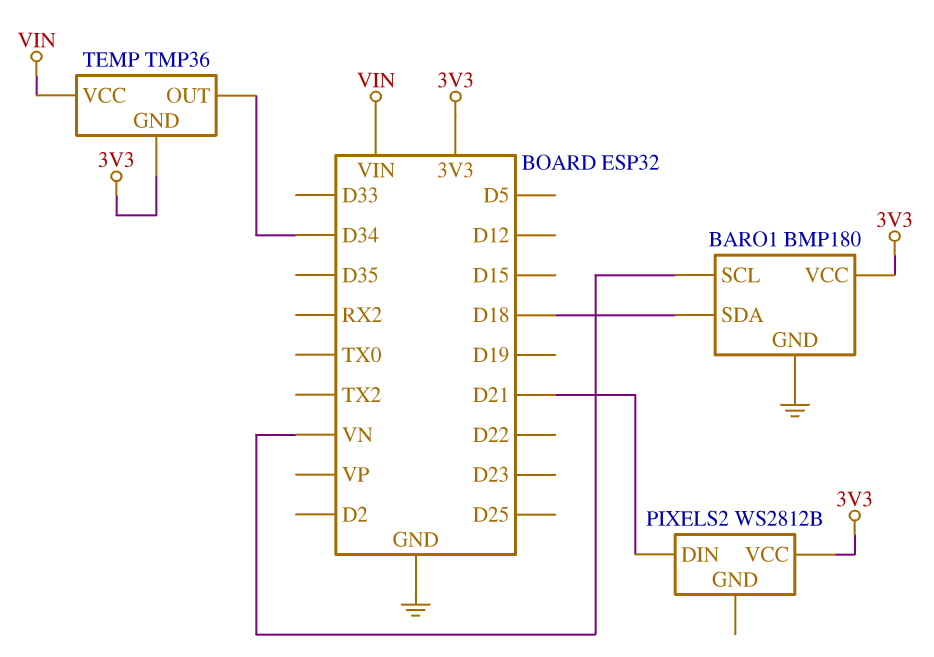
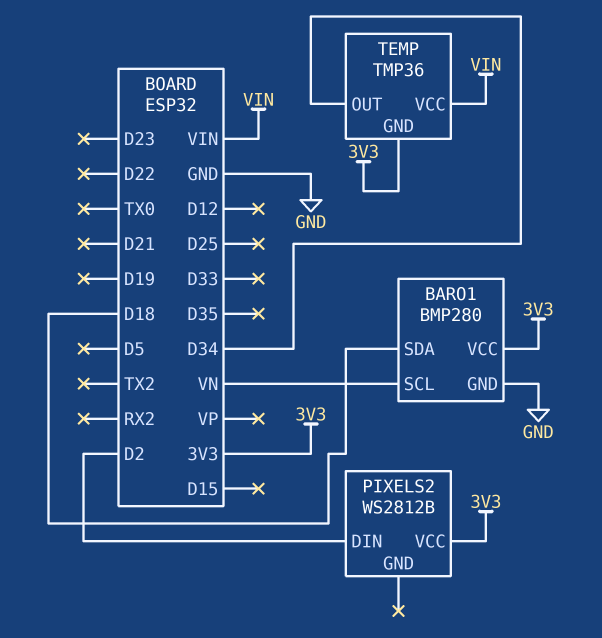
BARO1: BMP180 -> BMP280
PIXELS2 pin DIN: D21 -> D2

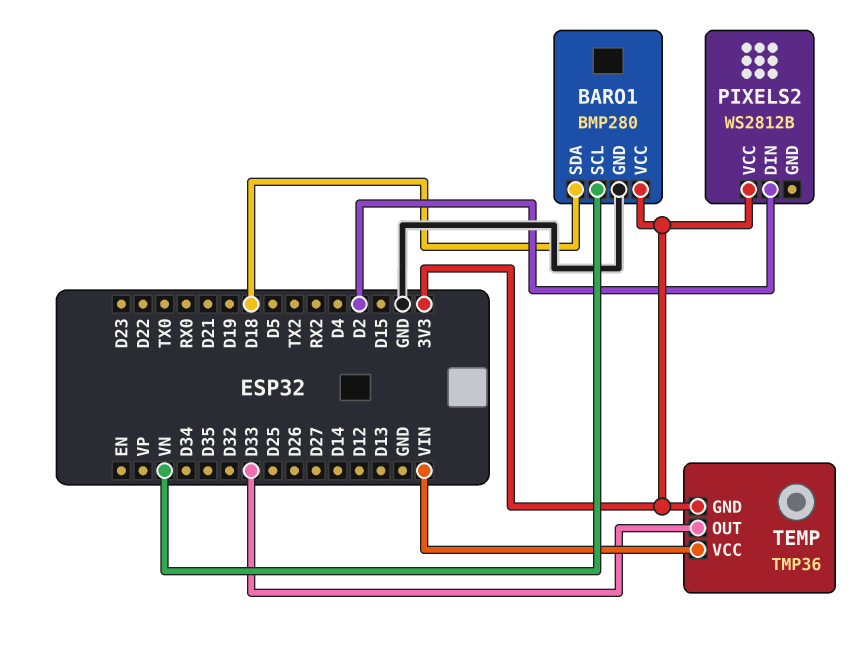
TEMP pin OUT: D34 -> D33

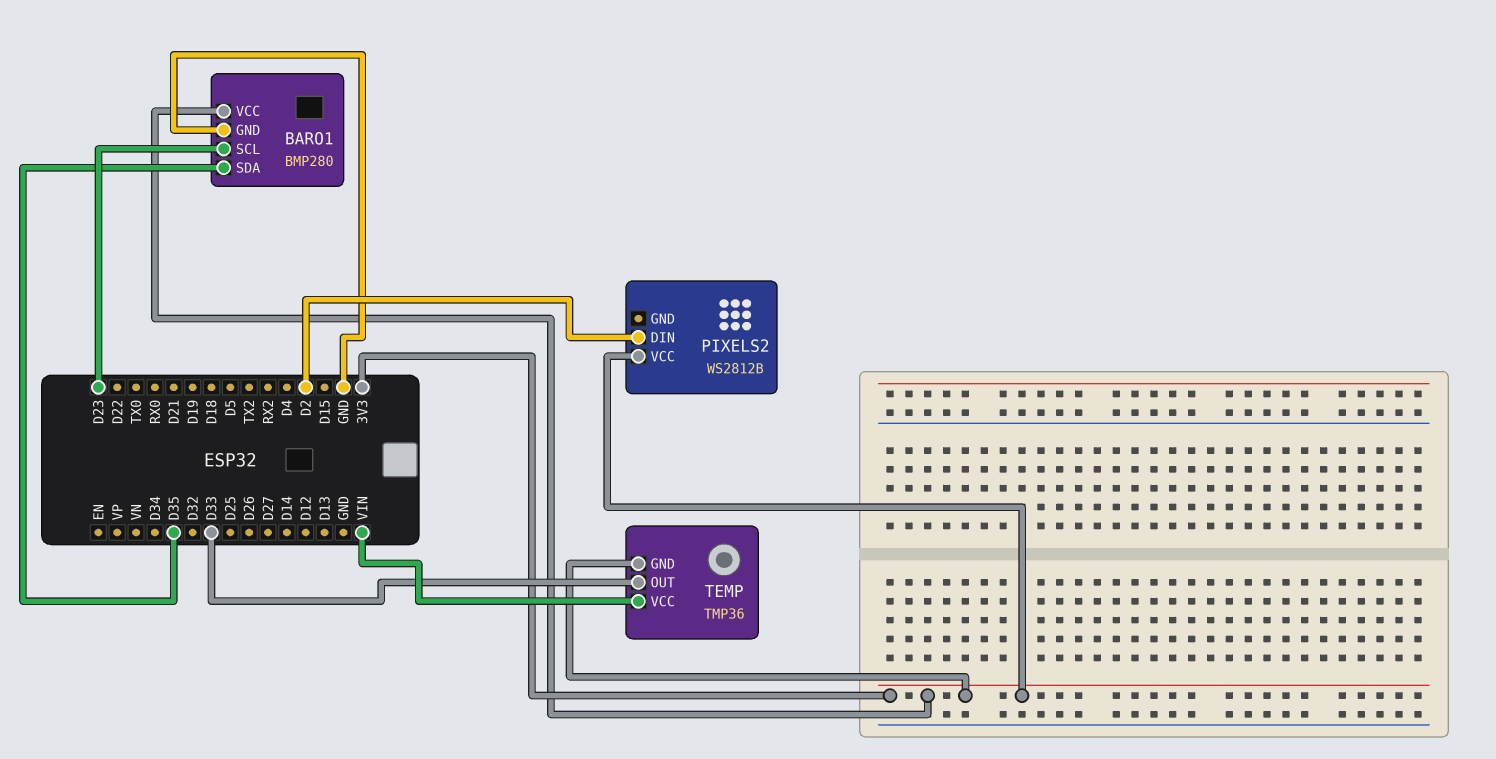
BARO1 pin SCL: VN -> D23
BARO1 pin SDA: D18 -> D35

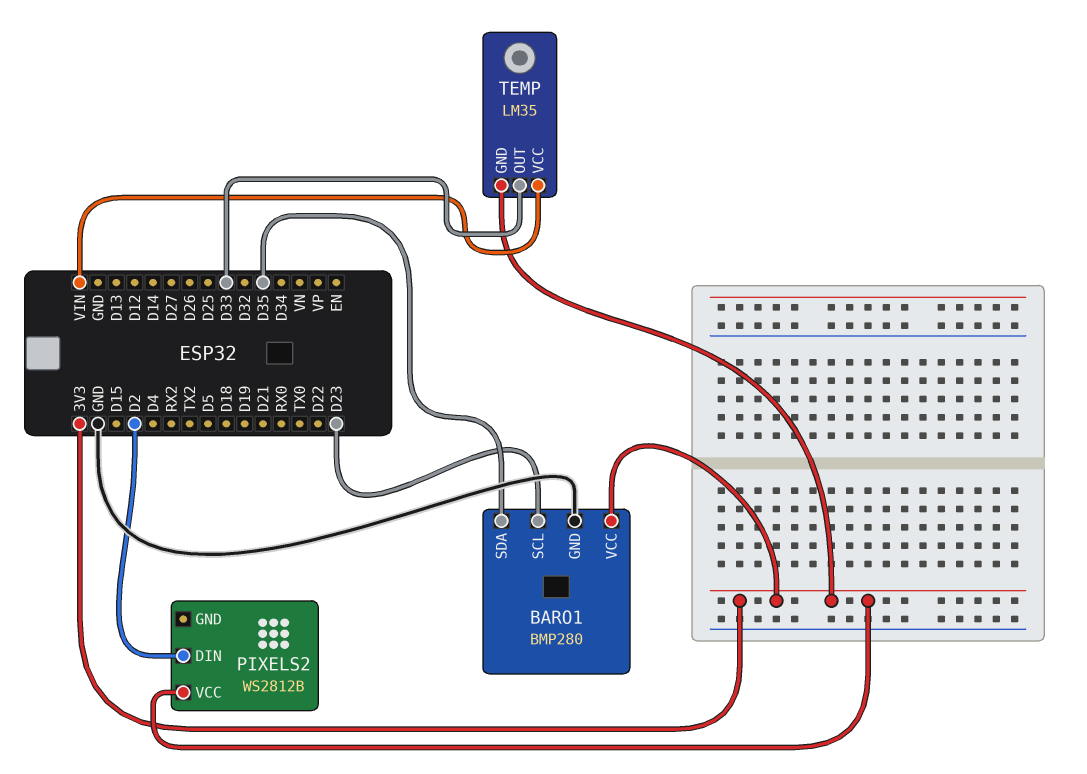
TEMP: TMP36 -> LM35

